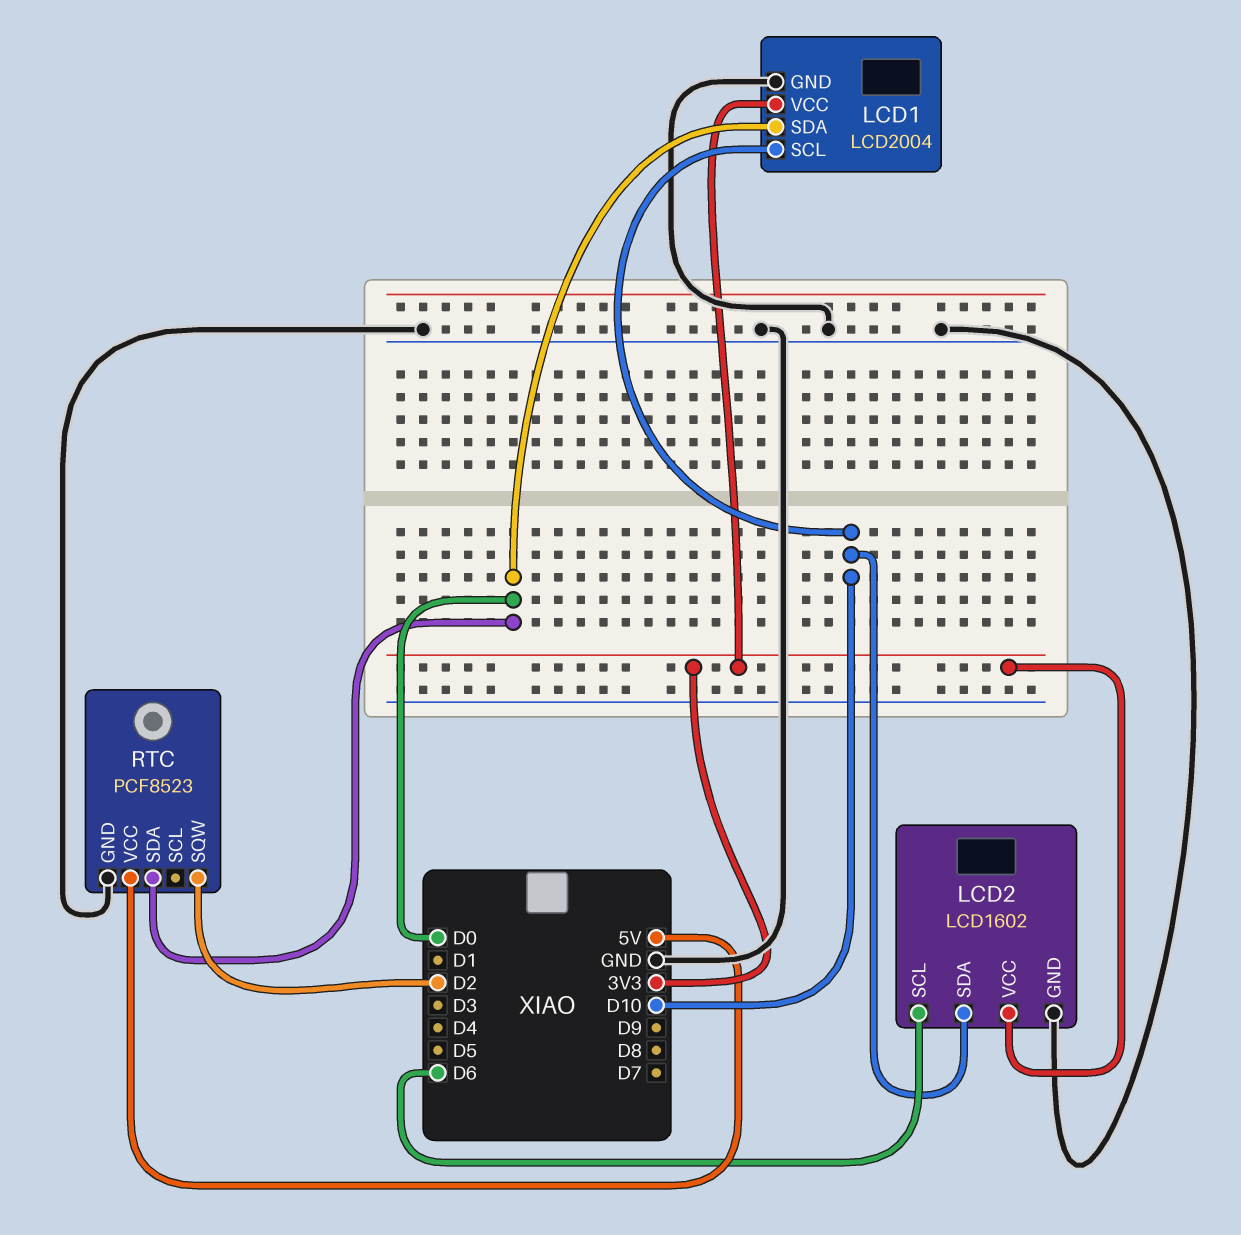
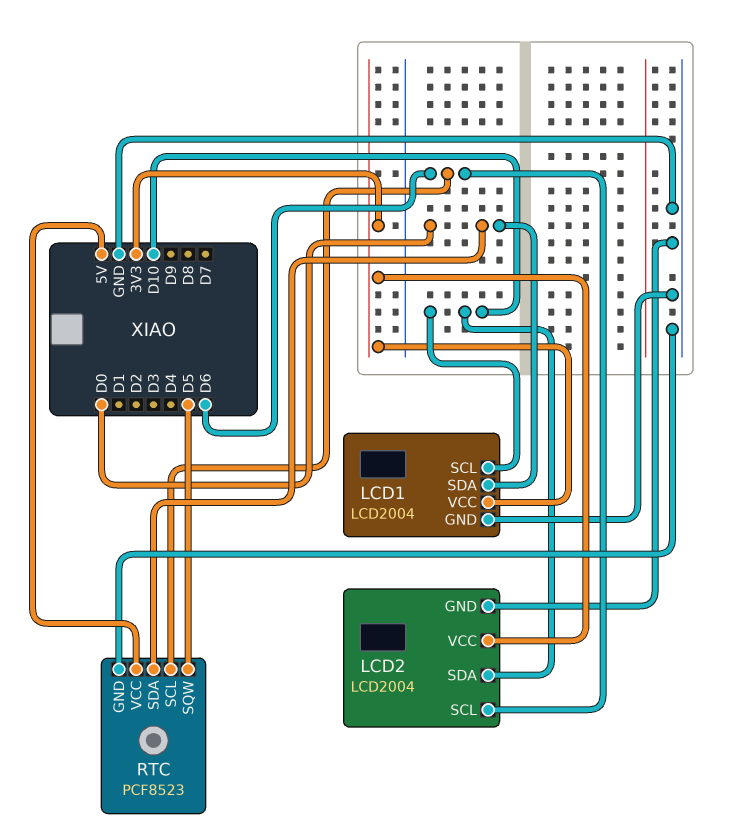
LCD2: LCD1602 -> LCD2004
RTC pin SCL: none -> D6
RTC pin SQW: D2 -> D5

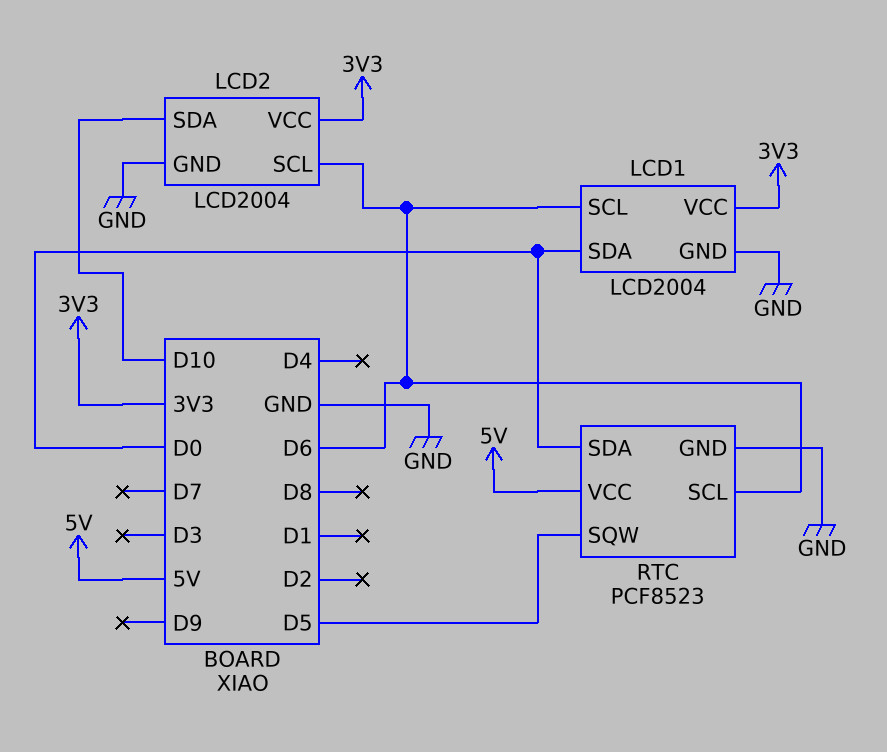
LCD1 pin SCL: D10 -> D6

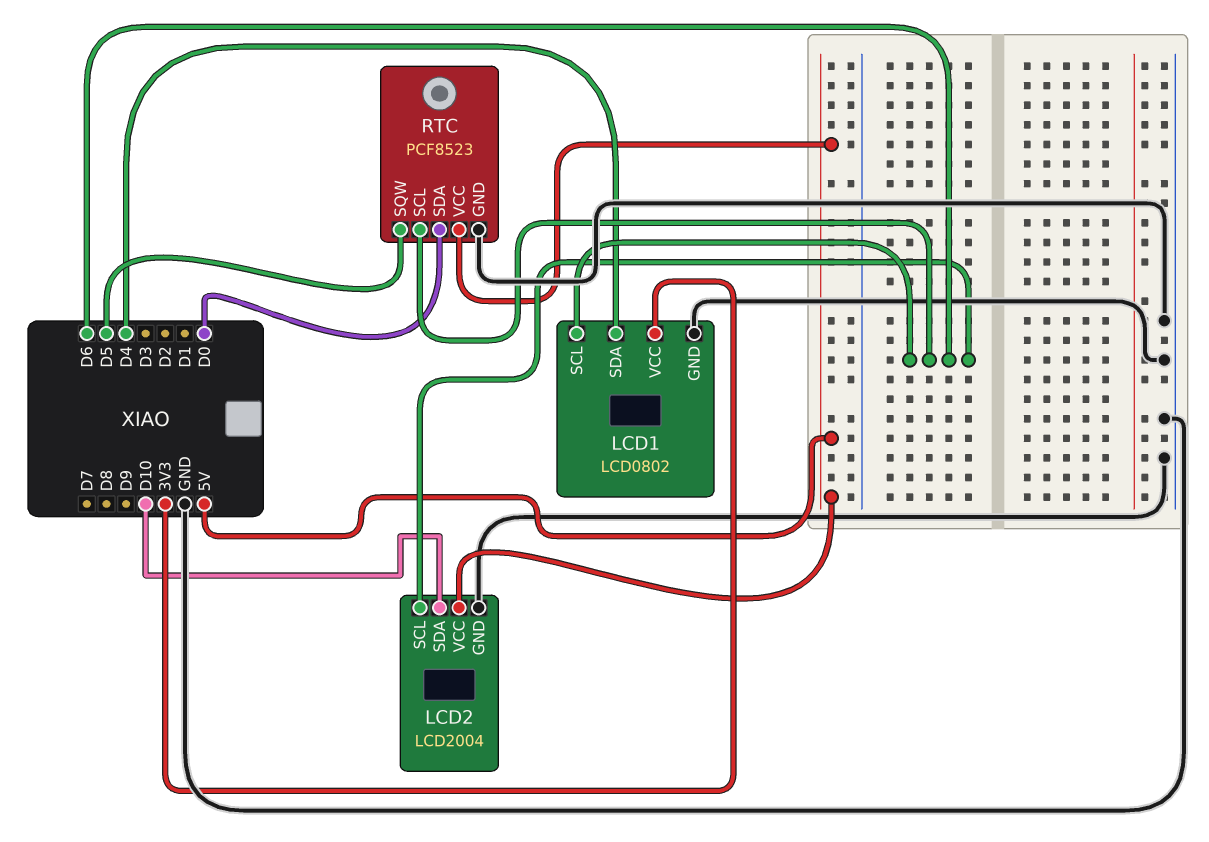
LCD1: LCD2004 -> LCD0802
LCD1 pin SDA: D0 -> D4
LCD2 pin VCC: 3V3 -> 5V

